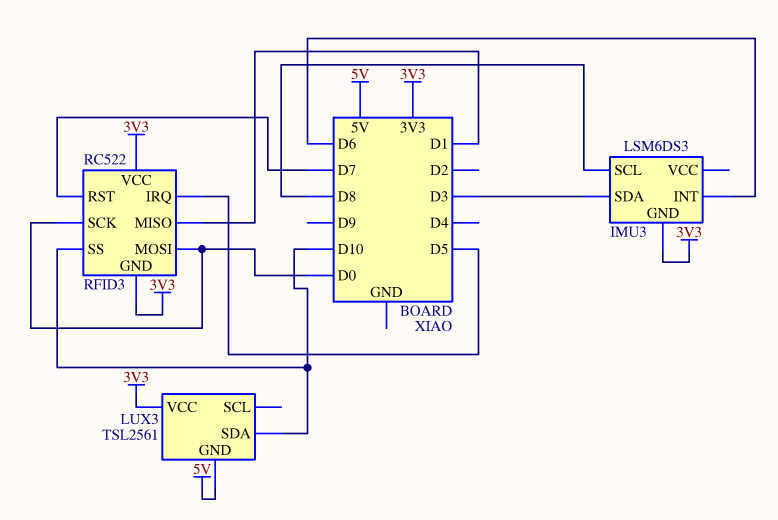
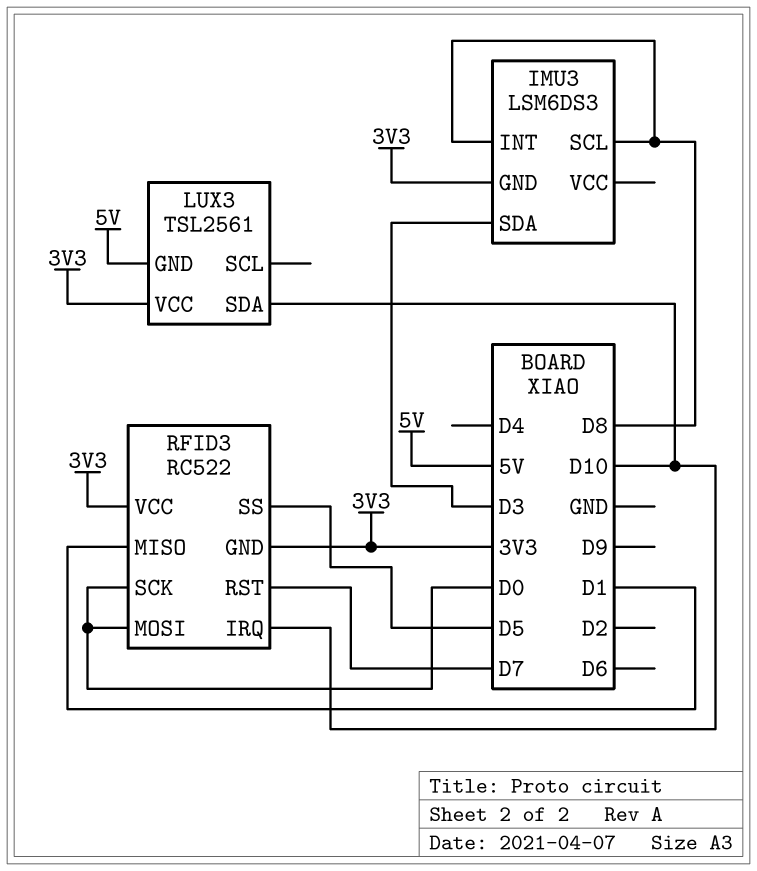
IMU3 pin INT: D6 -> D8
RFID3 pin IRQ: D5 -> D10
RFID3 pin SS: D10 -> D5

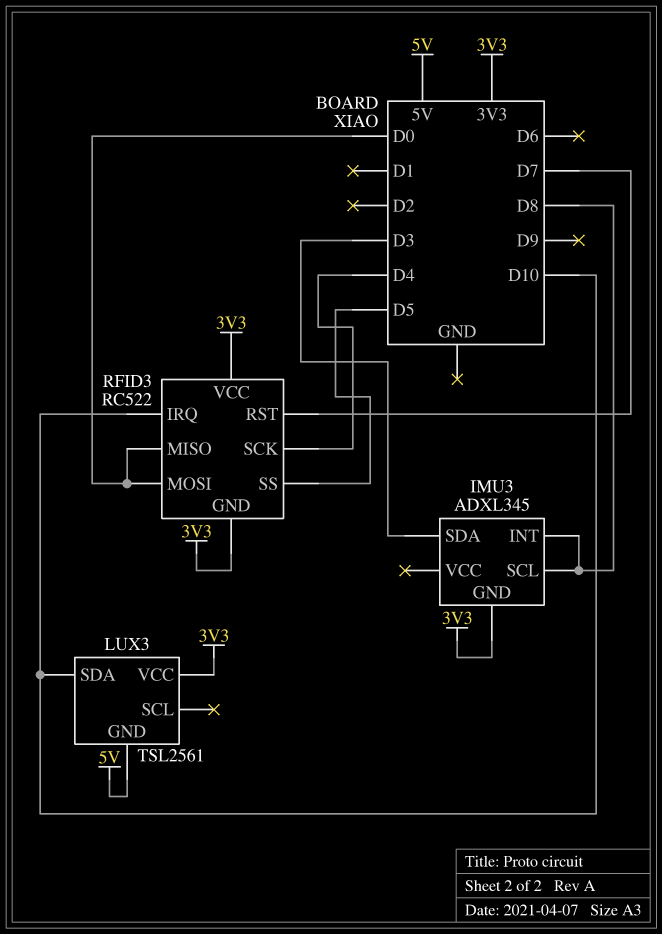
IMU3: LSM6DS3 -> ADXL345
RFID3 pin MISO: D1 -> D0
RFID3 pin SCK: D0 -> D4

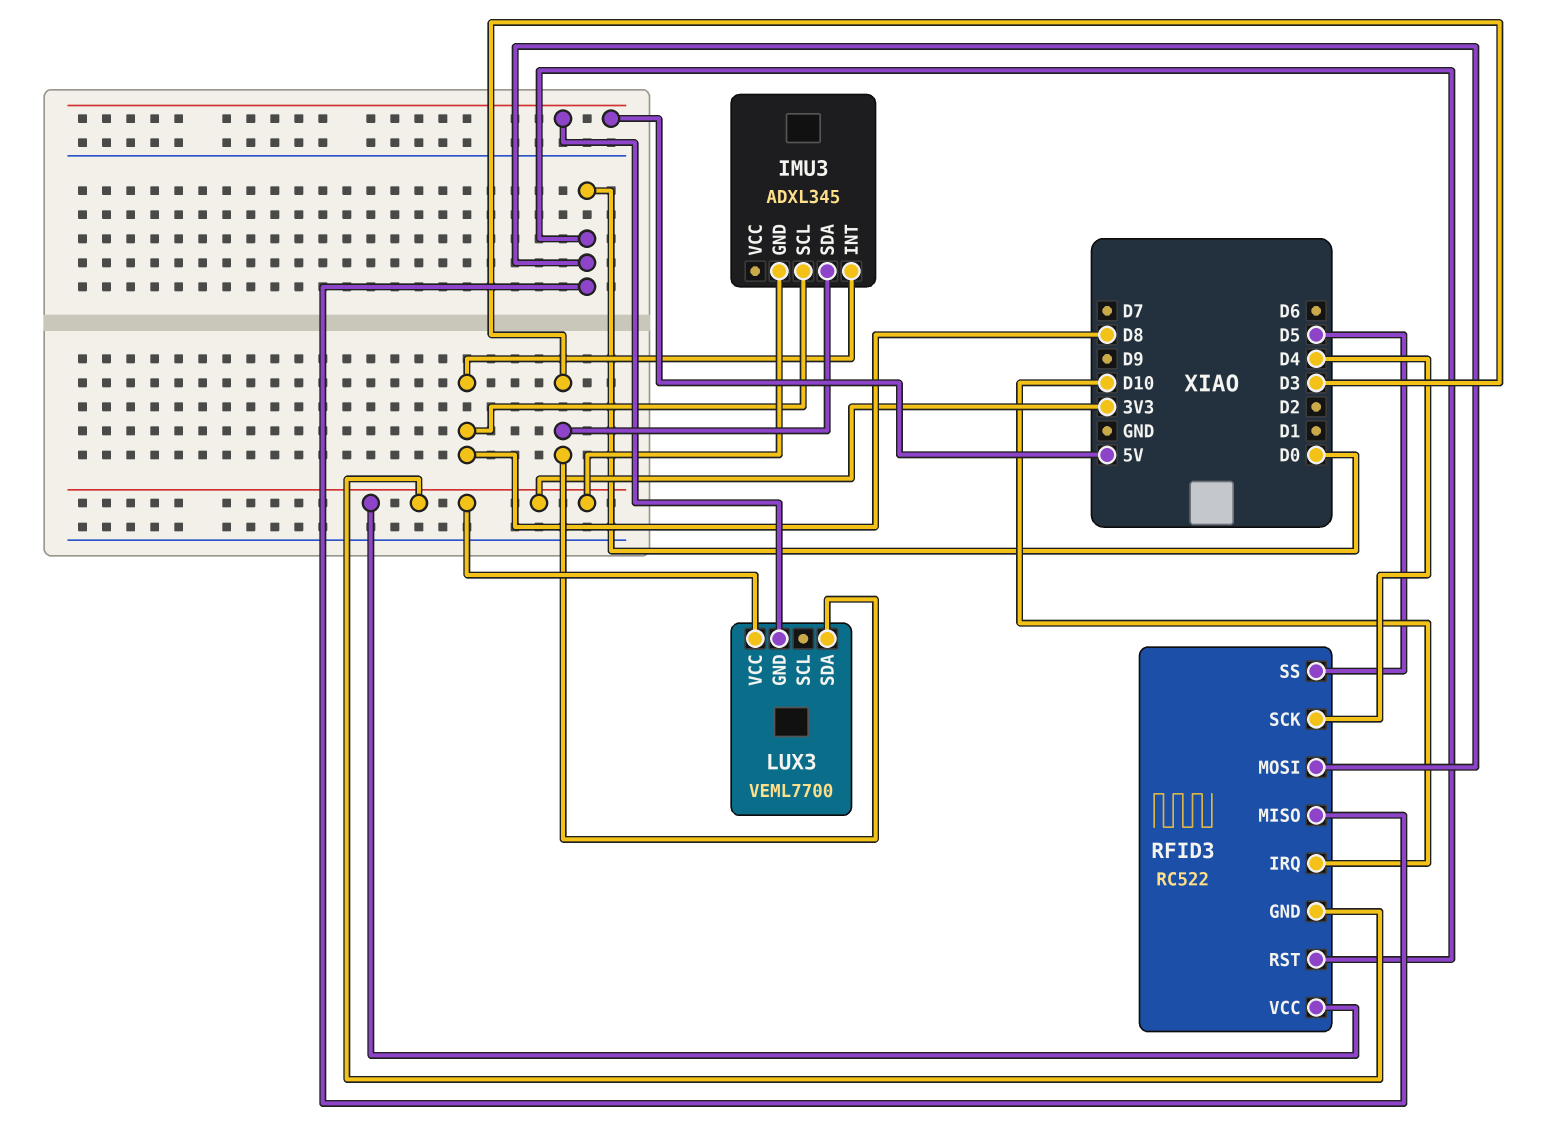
LUX3: TSL2561 -> VEML7700
LUX3 pin SDA: D10 -> D3
RFID3 pin RST: D7 -> D0

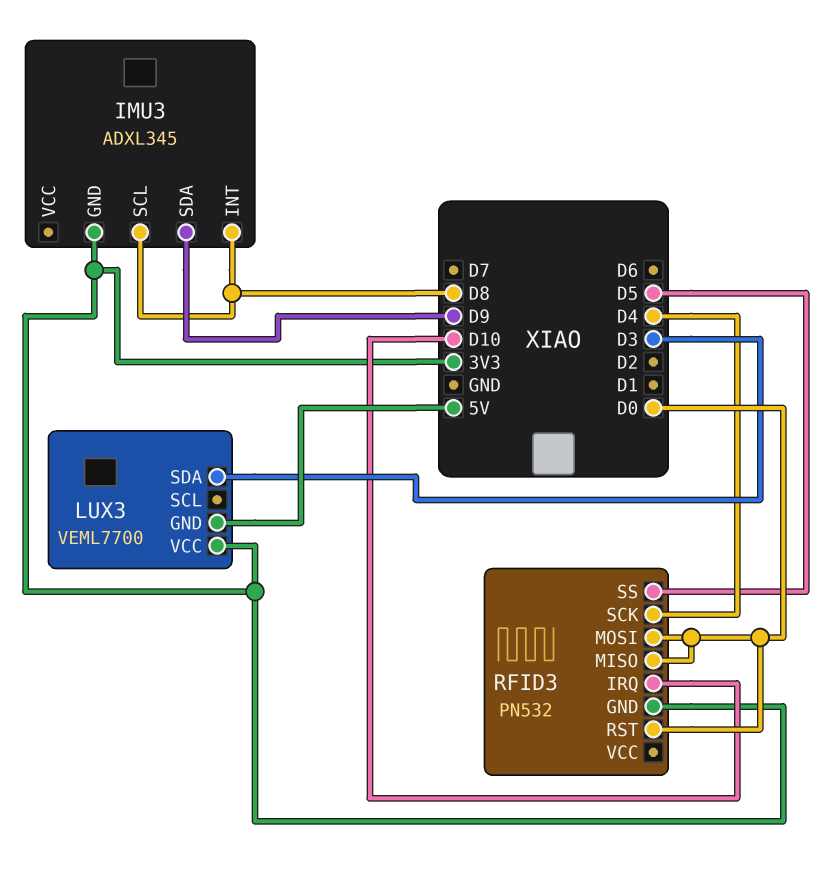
IMU3 pin SDA: D3 -> D9
RFID3: RC522 -> PN532
RFID3 pin VCC: 3V3 -> none

